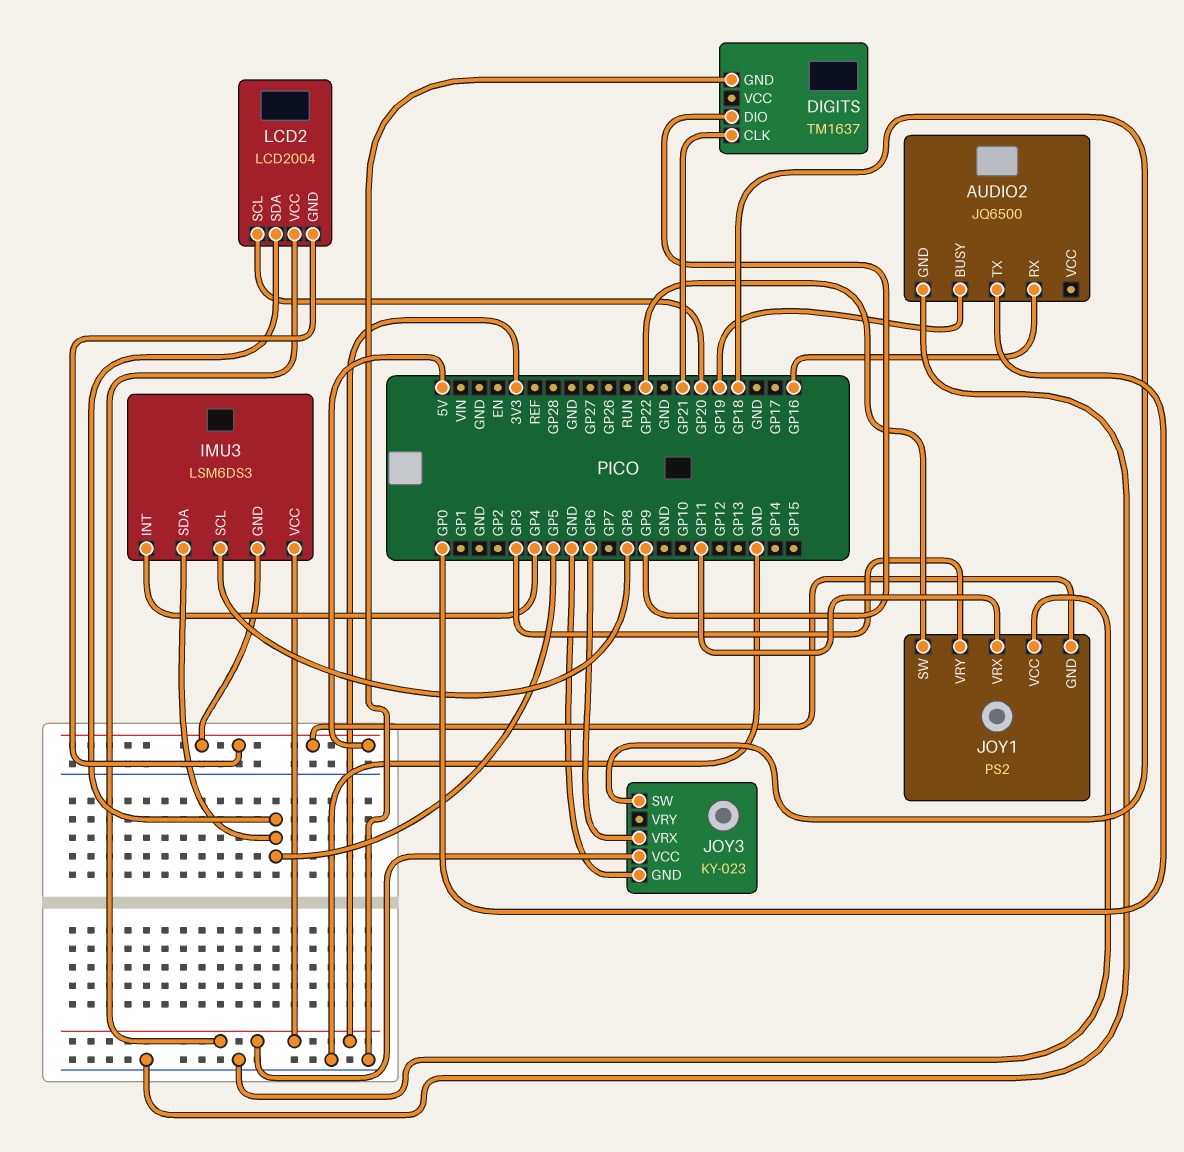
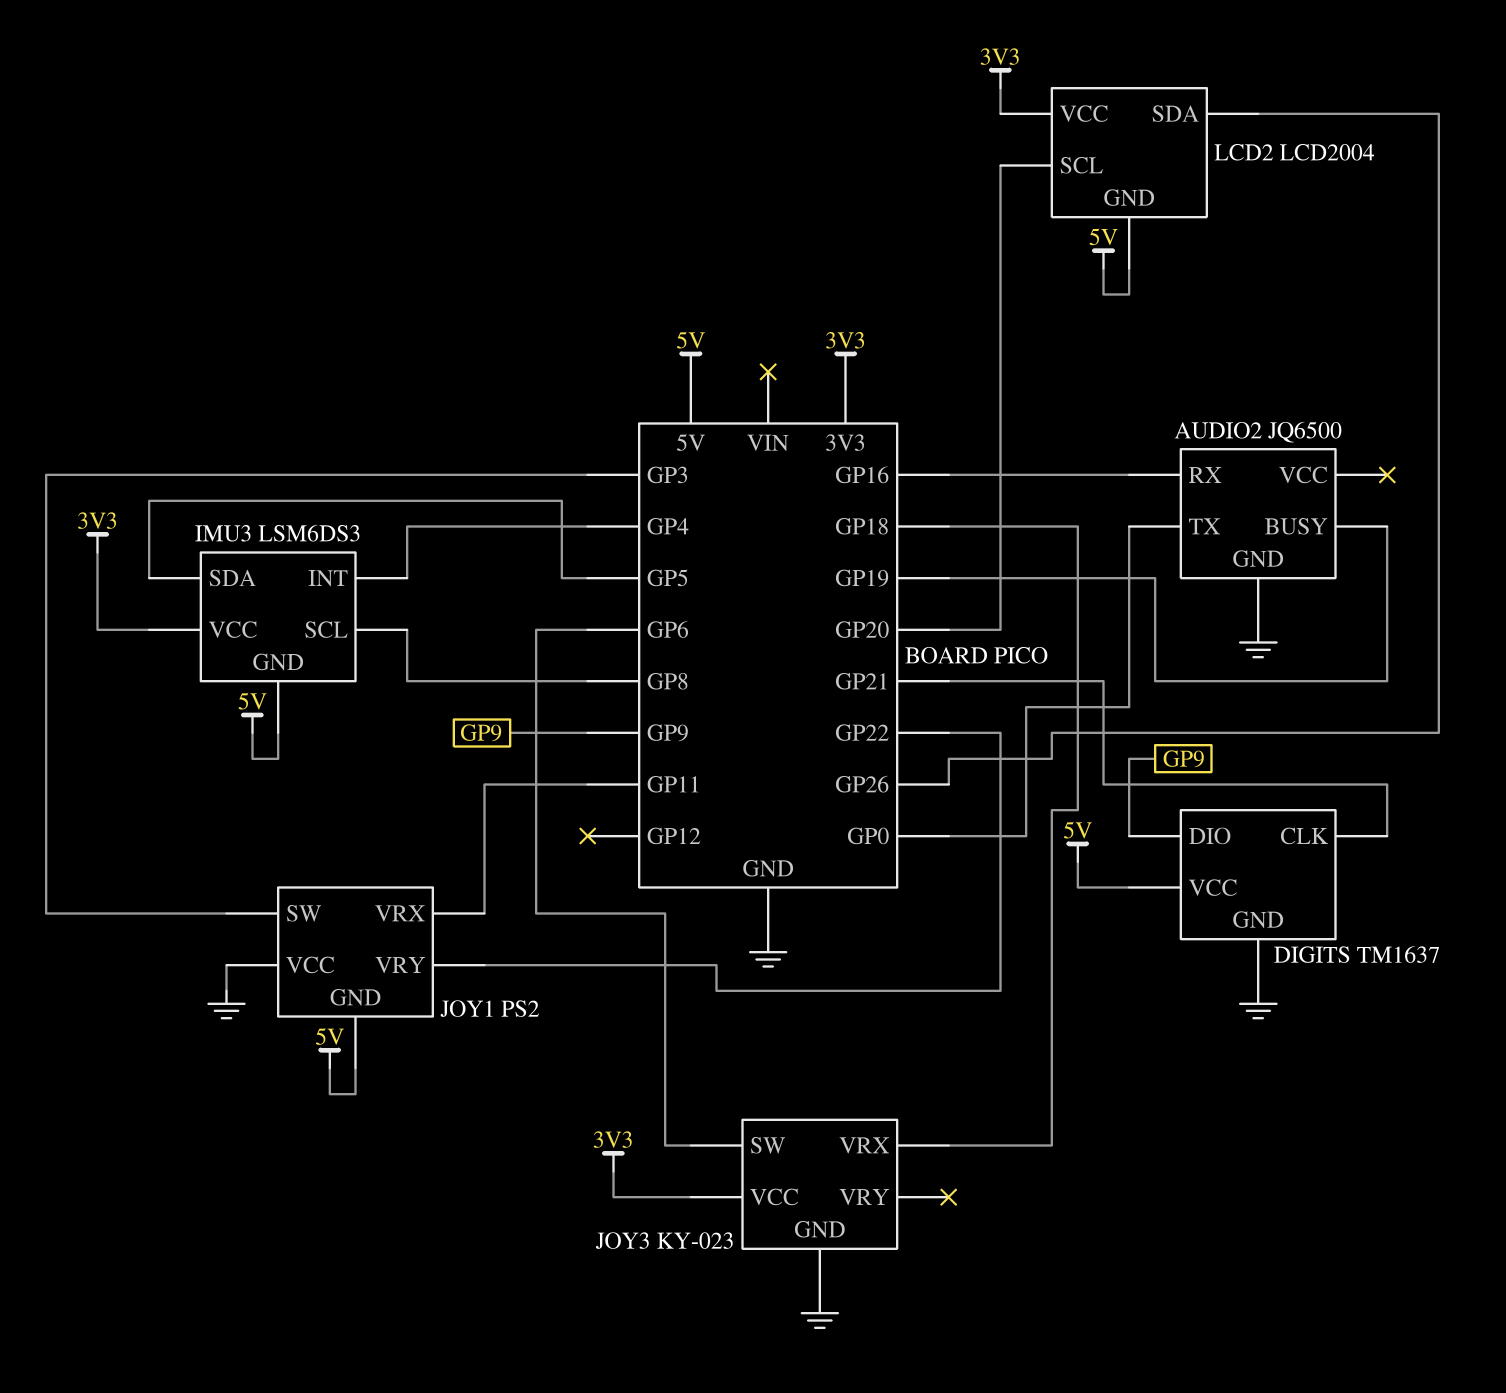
DIGITS pin VCC: none -> 5V
JOY1 pin SW: GP22 -> GP3
JOY1 pin VRY: GP3 -> GP22
JOY3 pin SW: GP18 -> GP6
JOY3 pin VRX: GP6 -> GP18
LCD2 pin SDA: GP5 -> GP26

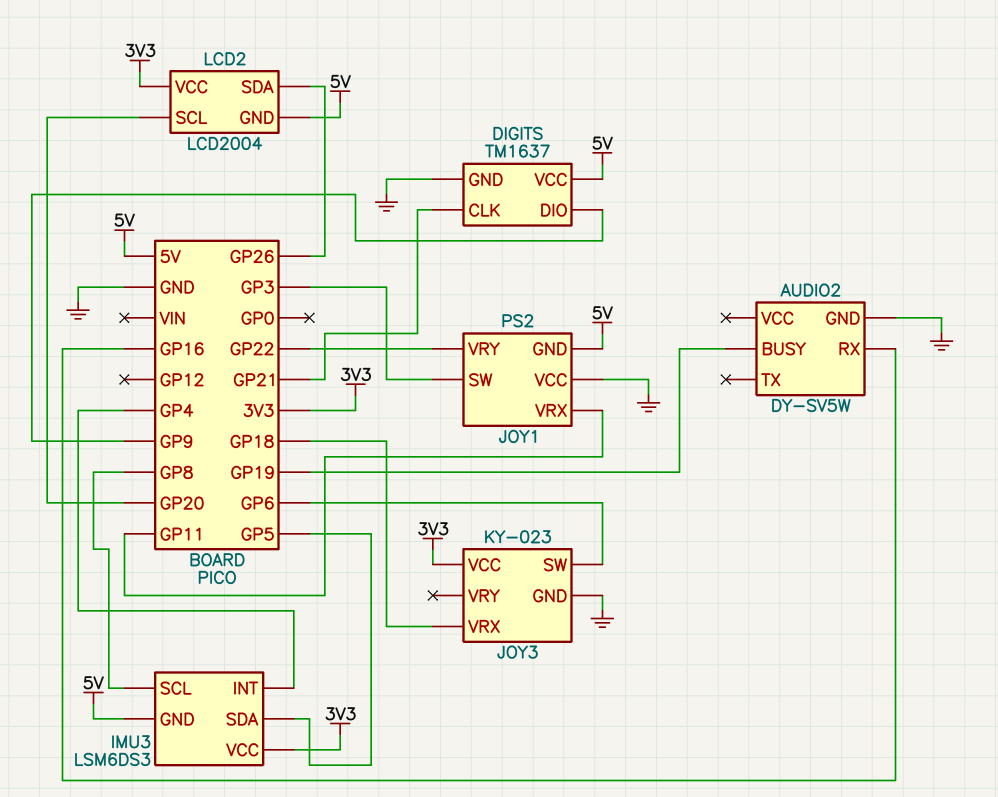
AUDIO2: JQ6500 -> DY-SV5W
AUDIO2 pin TX: GP0 -> none

